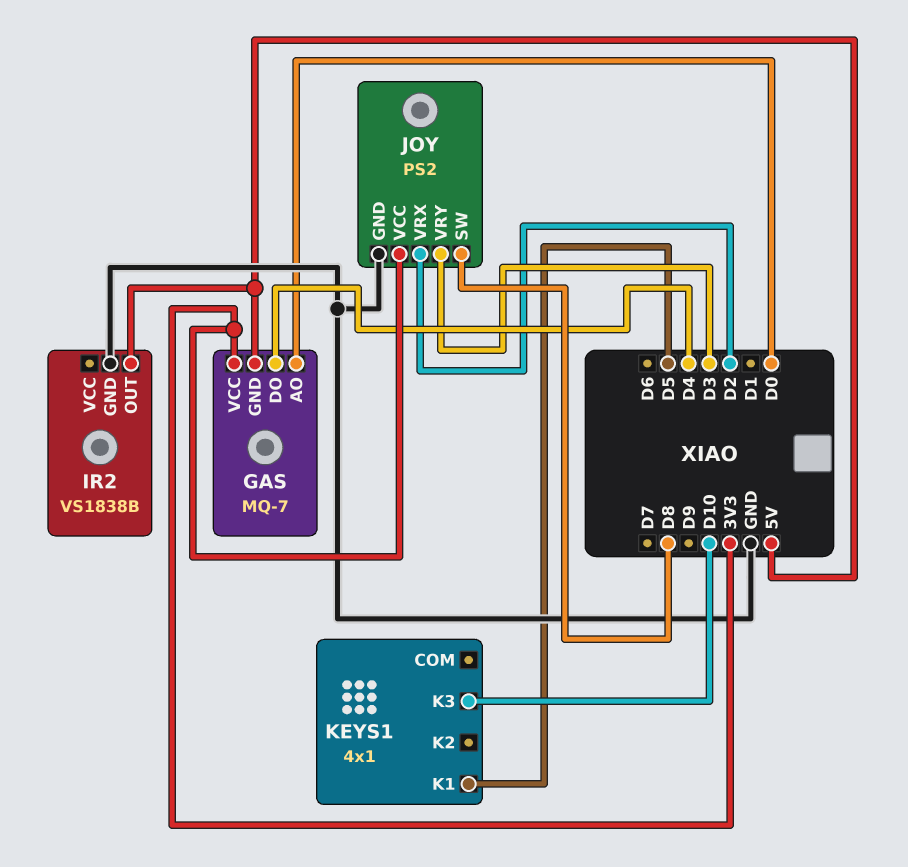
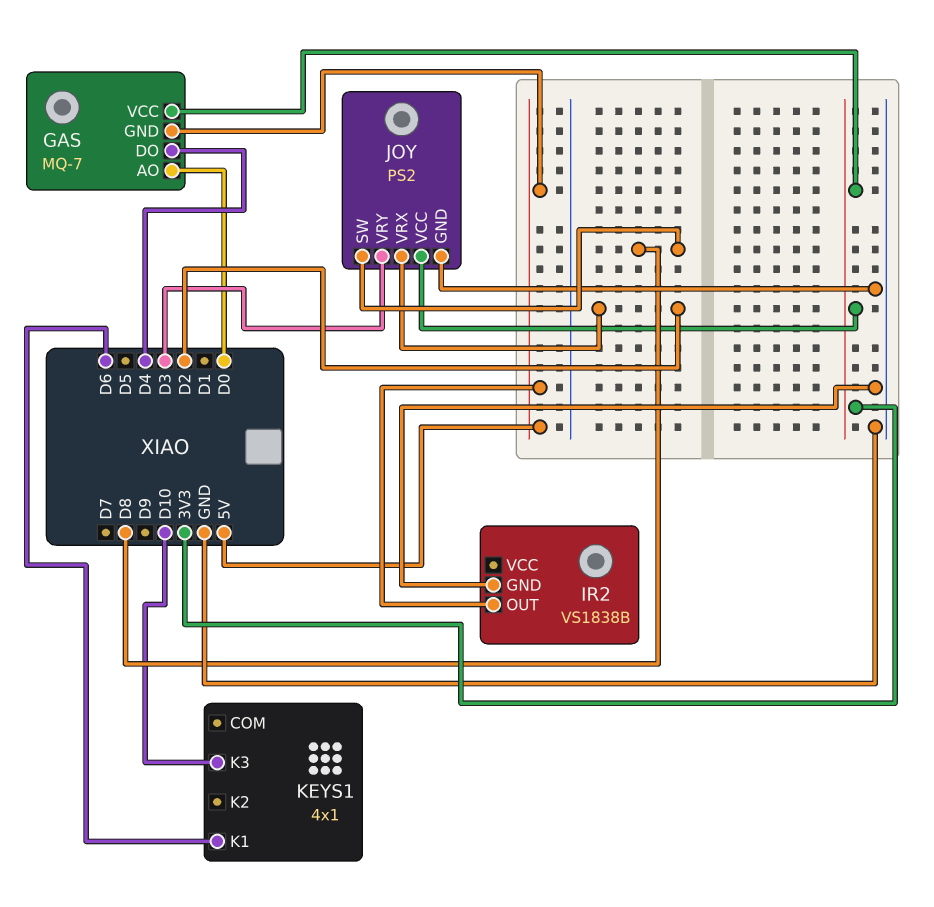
KEYS1 pin K1: D5 -> D6

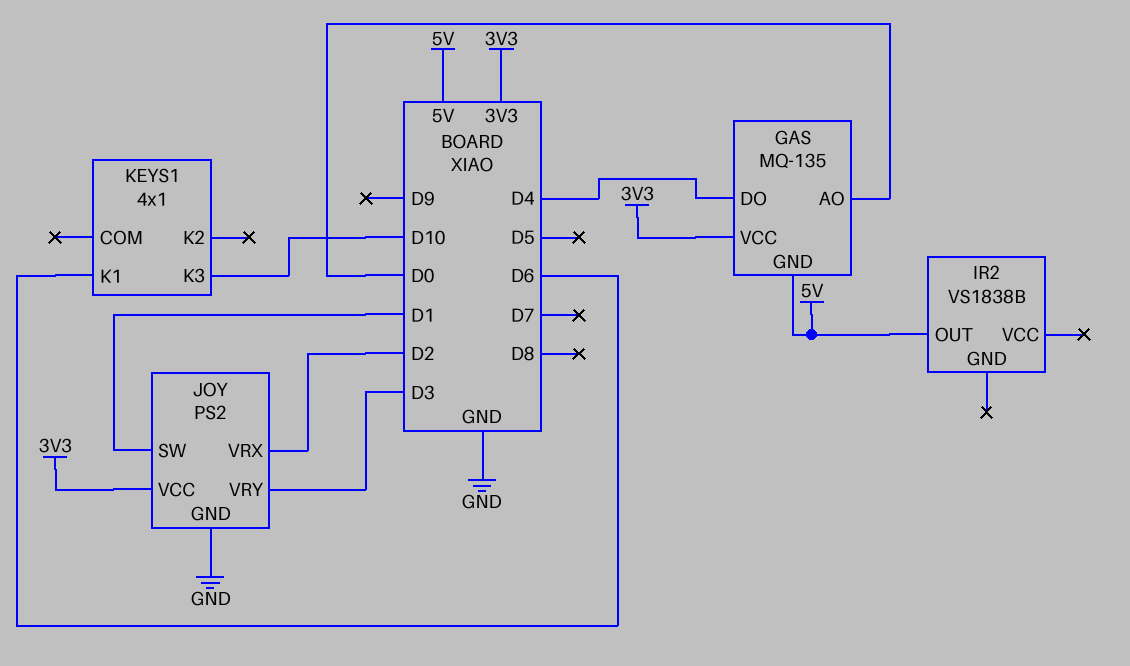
GAS: MQ-7 -> MQ-135
IR2 pin GND: GND -> none
JOY pin SW: D8 -> D1

